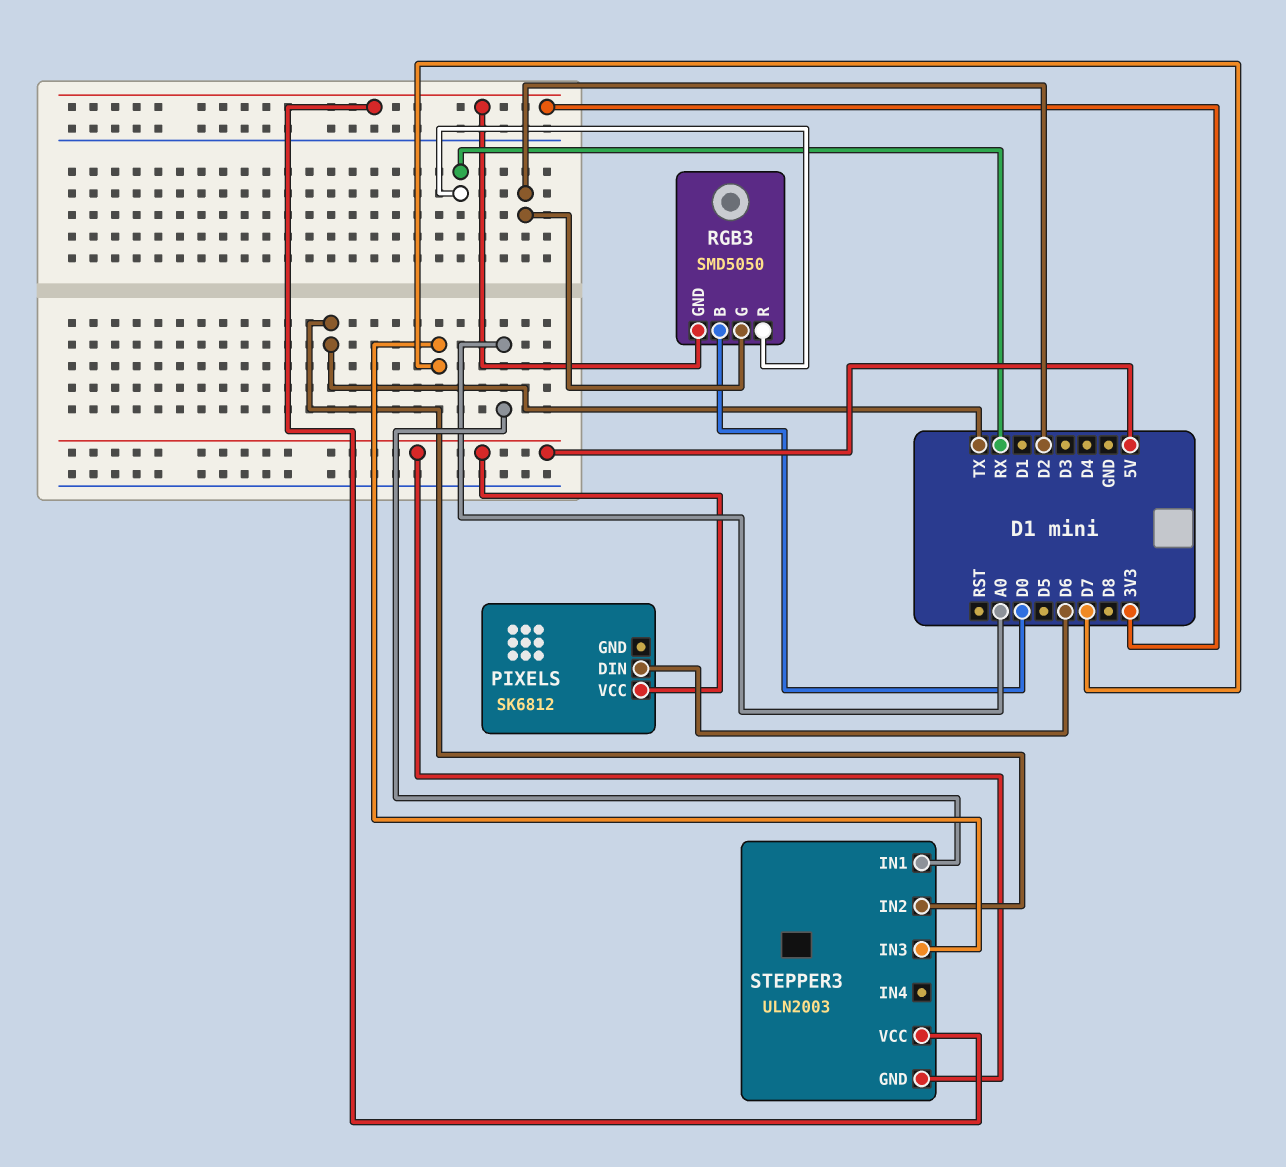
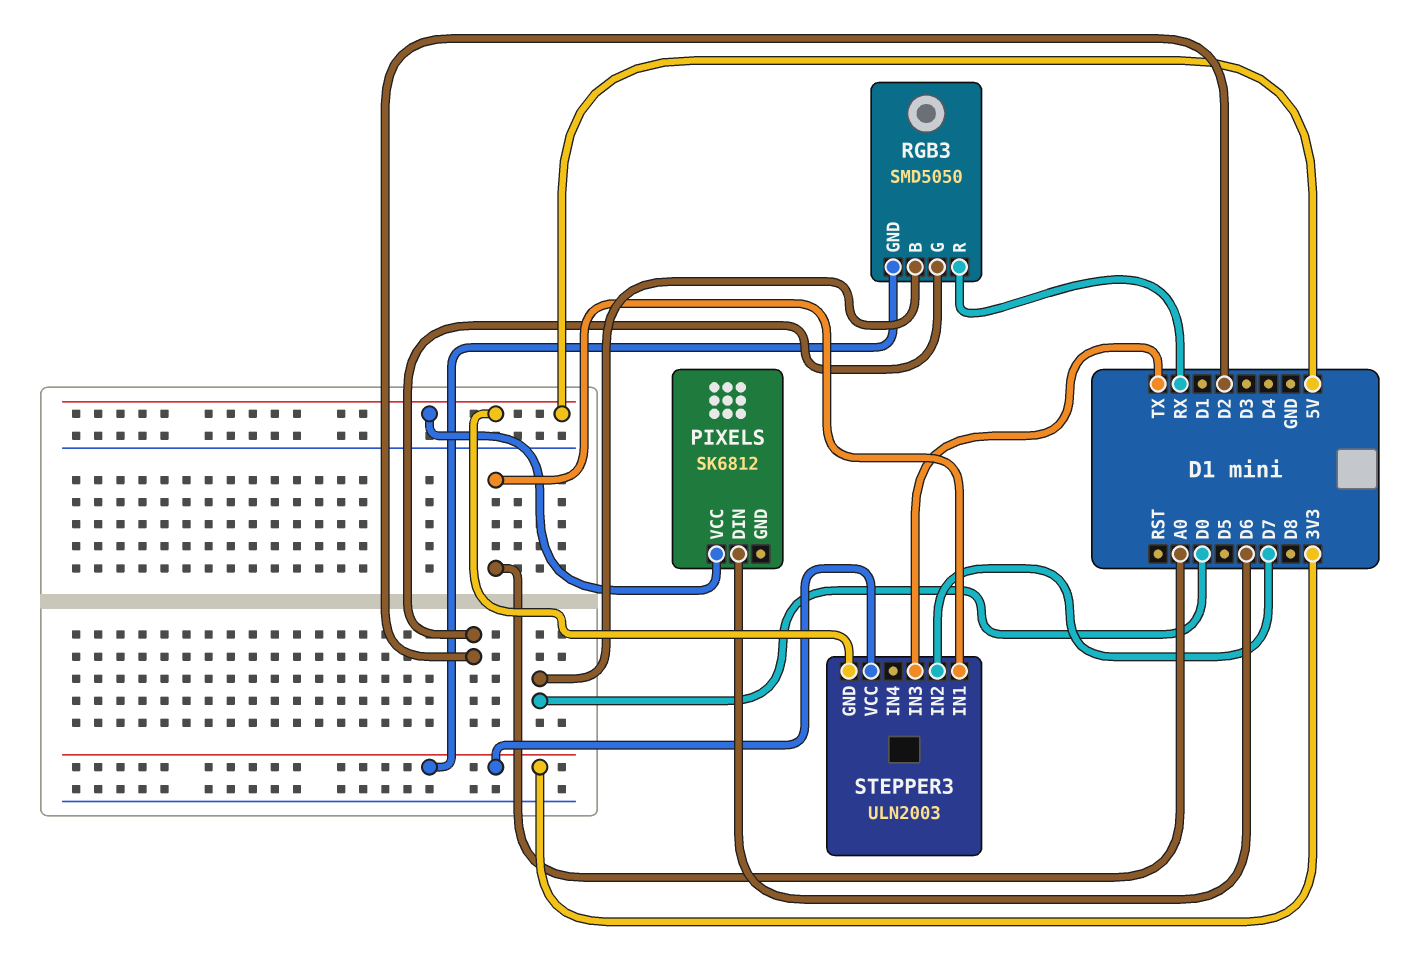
STEPPER3 pin IN2: TX -> D7
STEPPER3 pin IN3: D7 -> TX

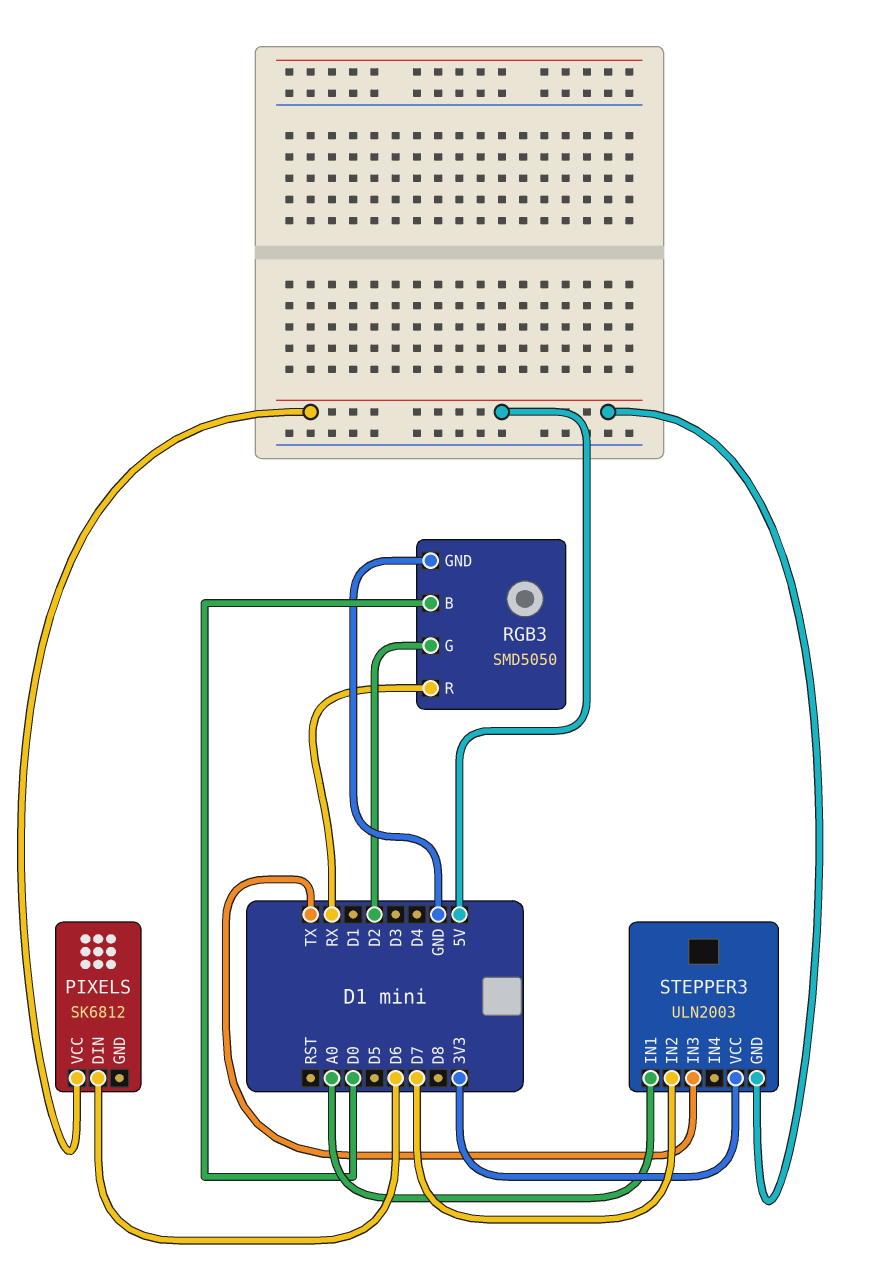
RGB3 pin GND: 3V3 -> GND

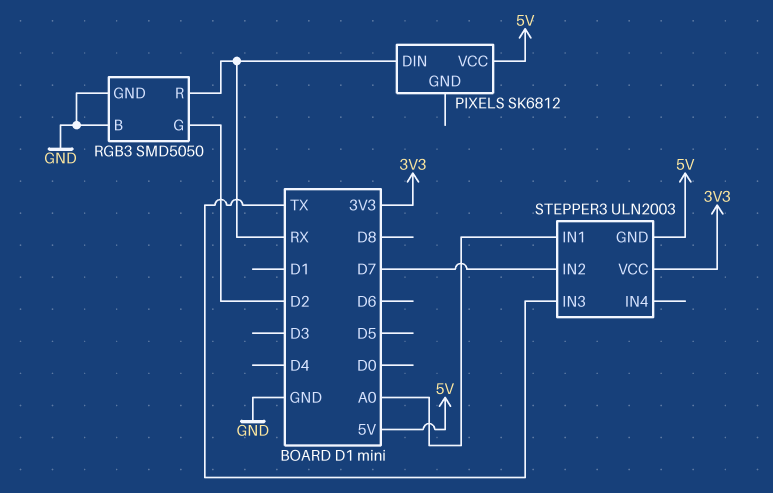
PIXELS pin DIN: D6 -> RX
RGB3 pin B: D0 -> GND

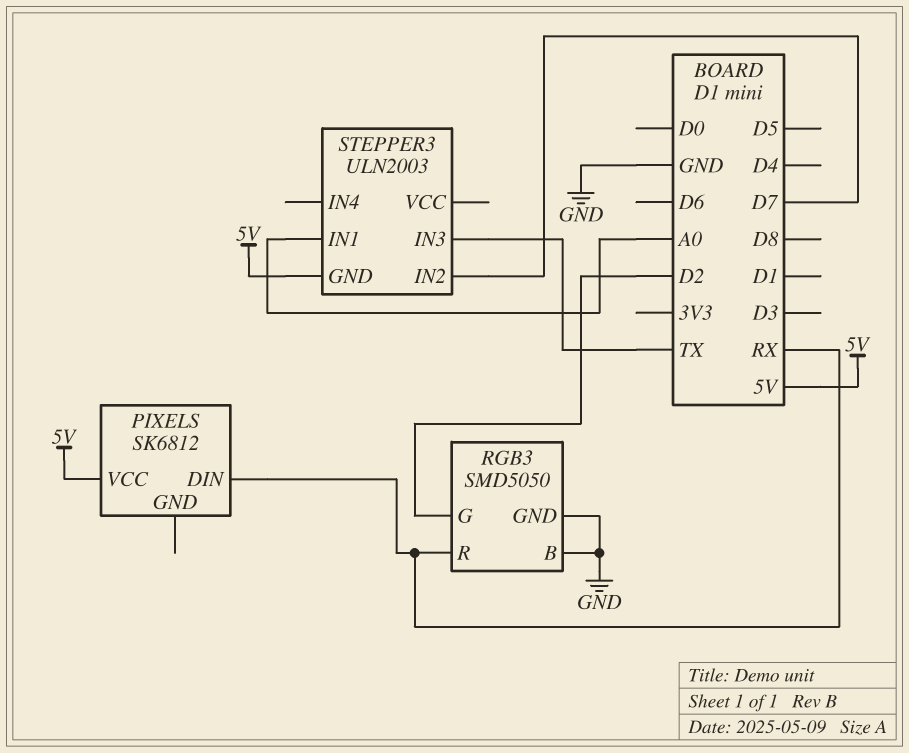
STEPPER3 pin VCC: 3V3 -> none

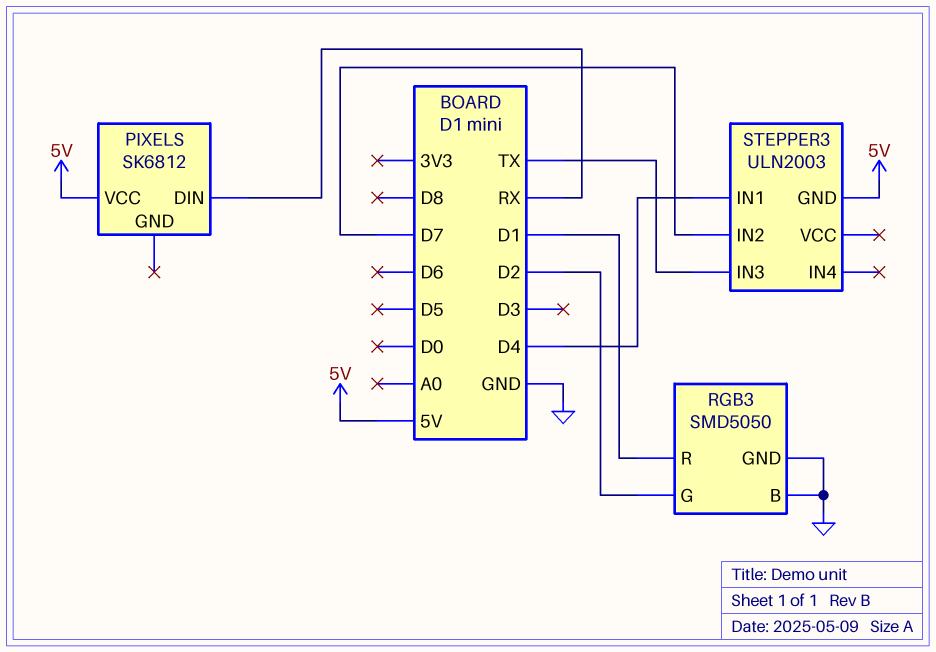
RGB3 pin R: RX -> D1
STEPPER3 pin IN1: A0 -> D4

